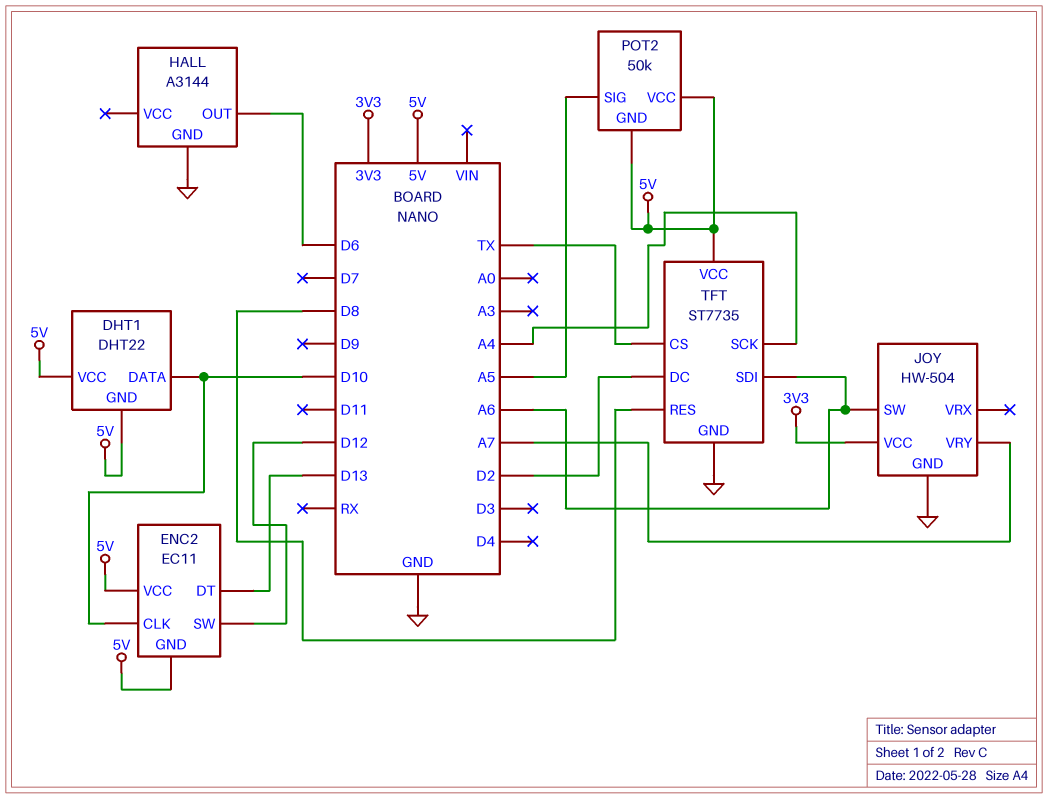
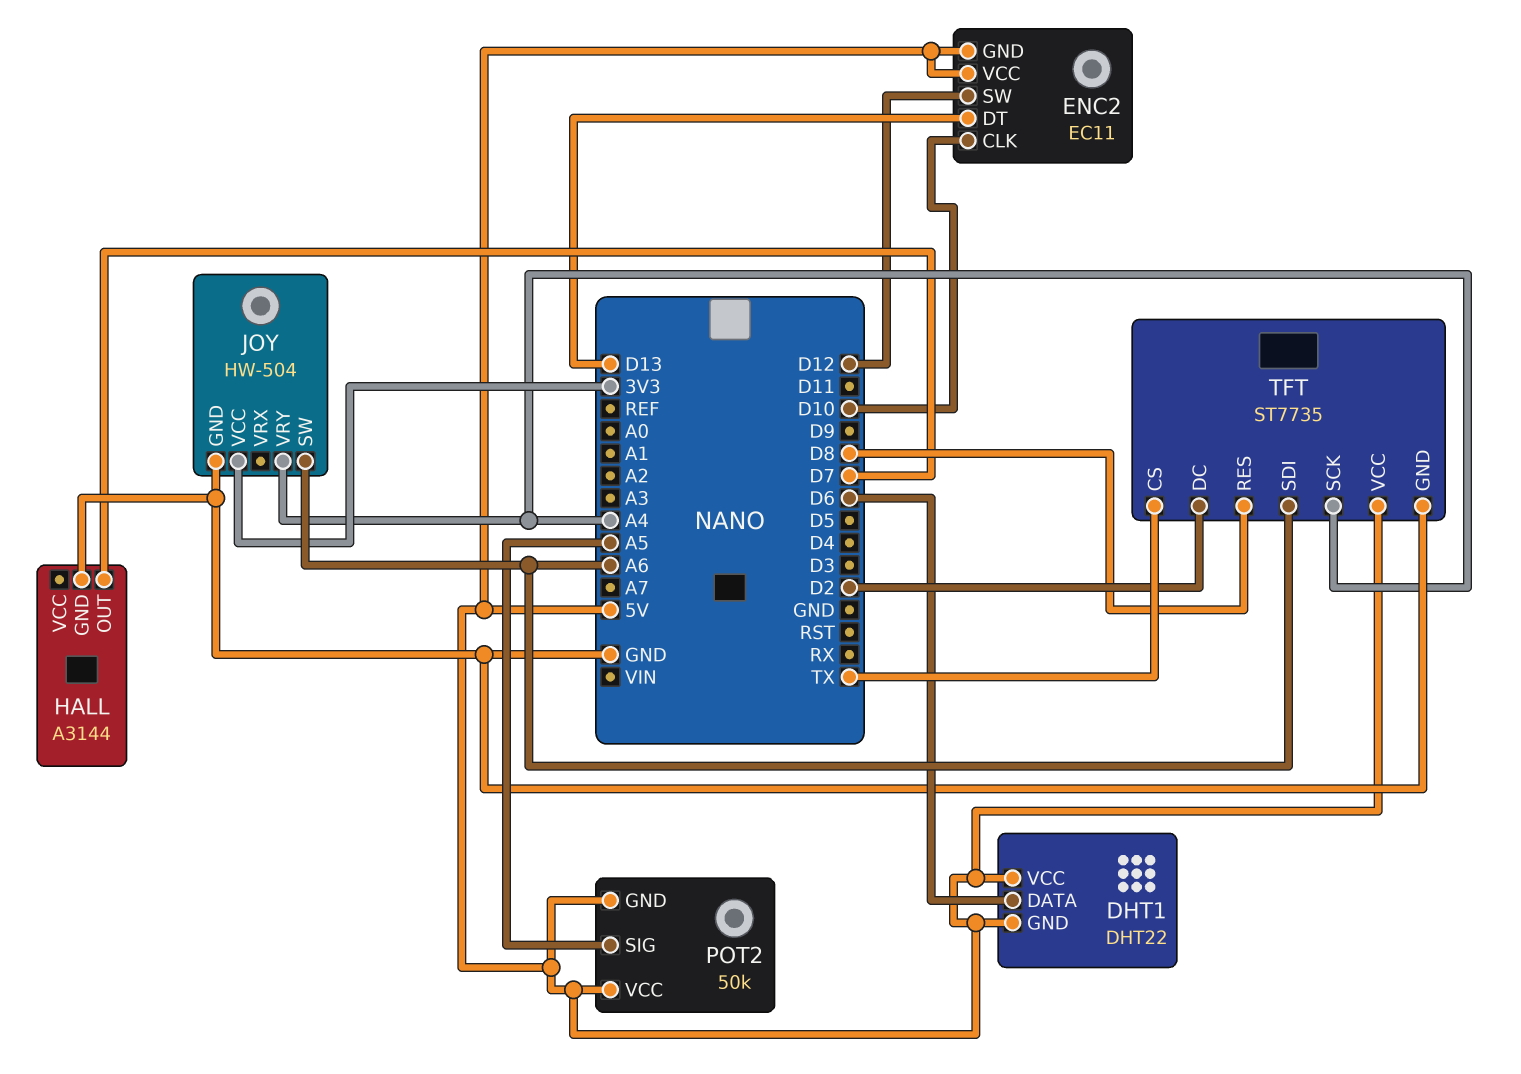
DHT1 pin DATA: D10 -> D6
HALL pin OUT: D6 -> D7
JOY pin VRY: A7 -> A4

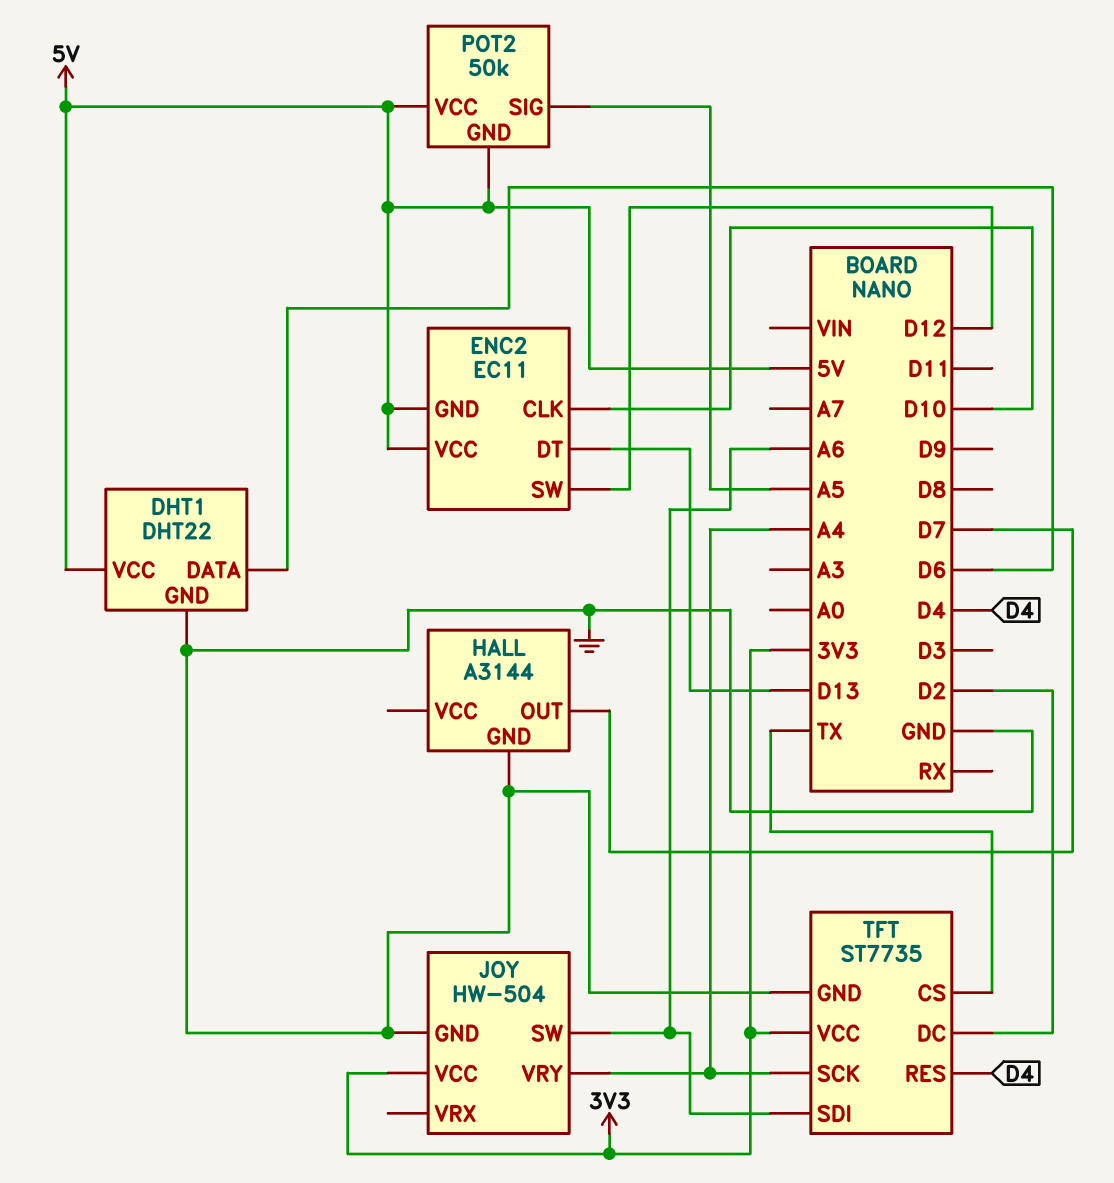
DHT1 pin GND: 5V -> GND
TFT pin RES: D8 -> D4
TFT pin VCC: 5V -> 3V3

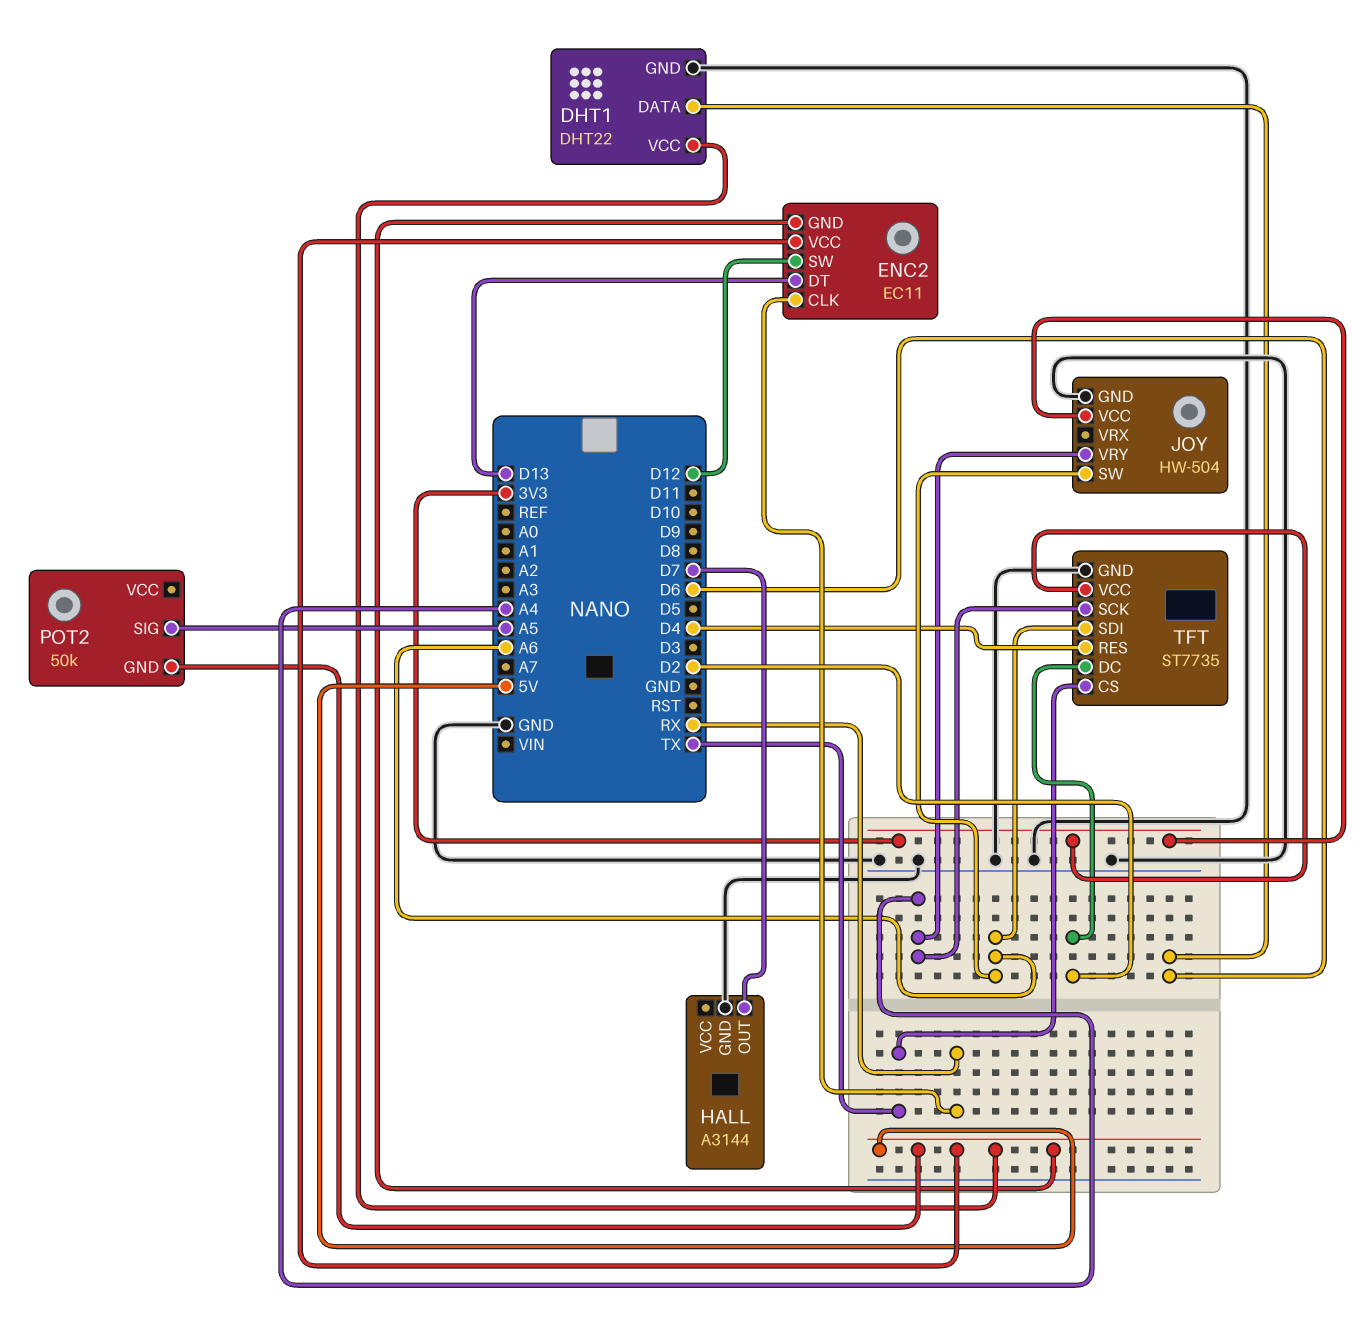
ENC2 pin CLK: D10 -> RX
POT2 pin VCC: 5V -> none

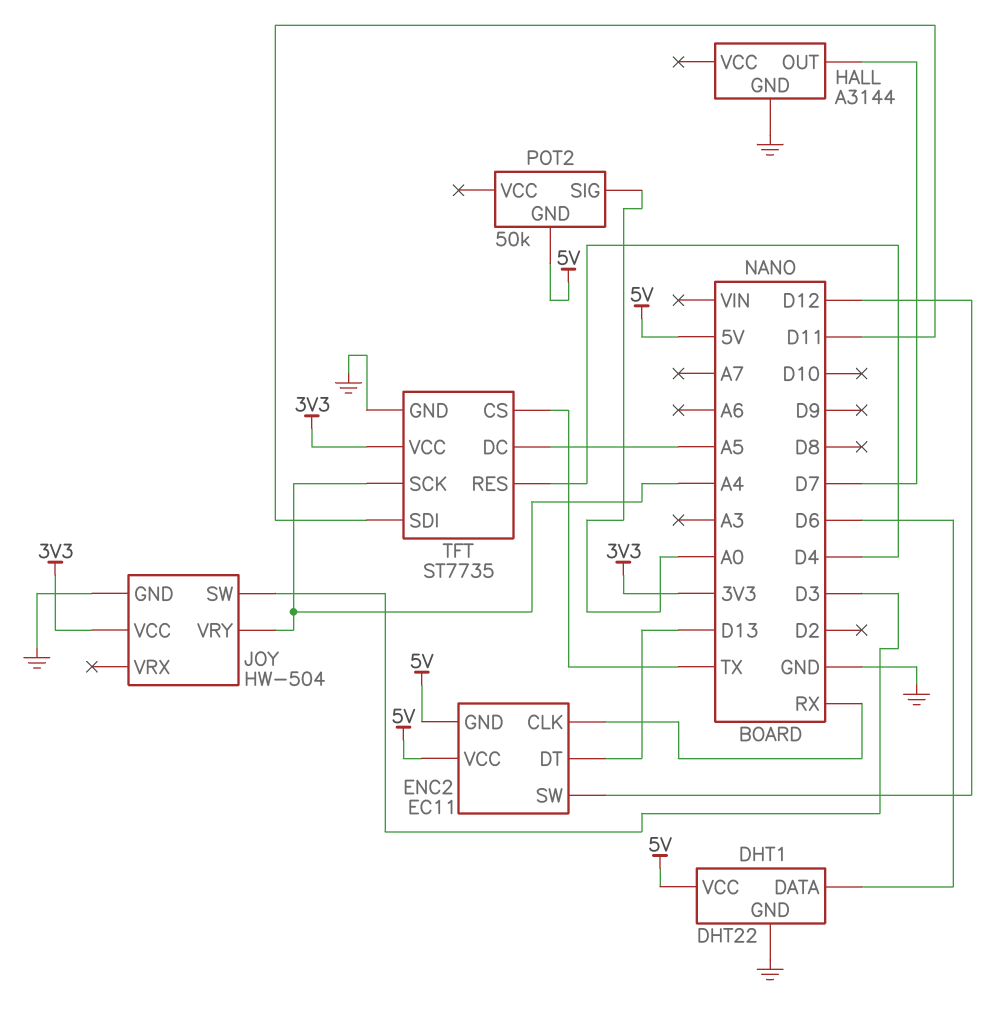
JOY pin SW: A6 -> D3
POT2 pin SIG: A5 -> A0
TFT pin DC: D2 -> A5
TFT pin SDI: A6 -> D11

